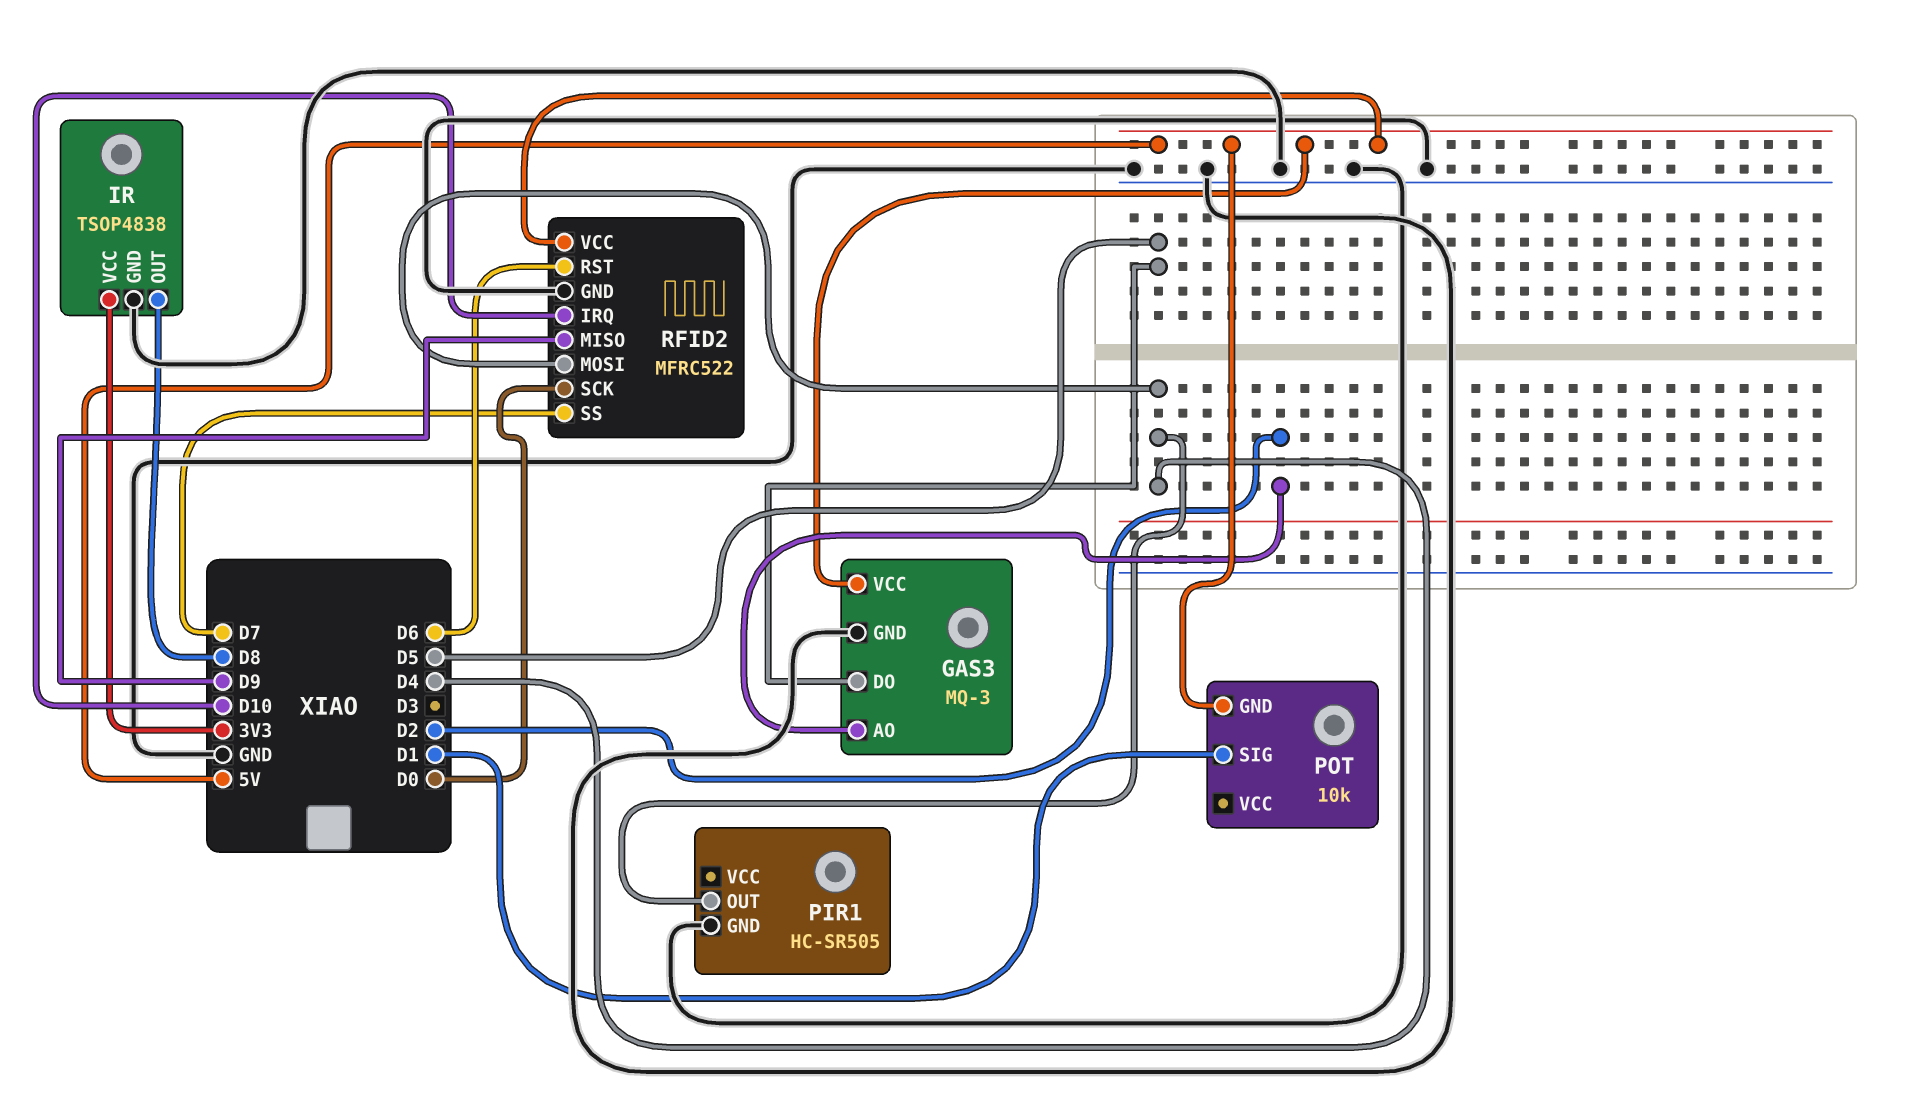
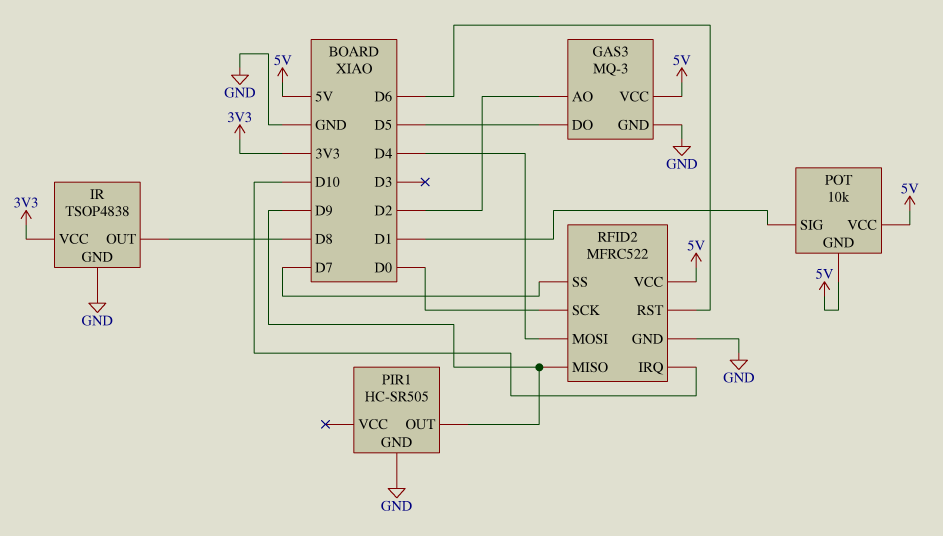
PIR1 pin OUT: D4 -> D9
POT pin VCC: none -> 5V

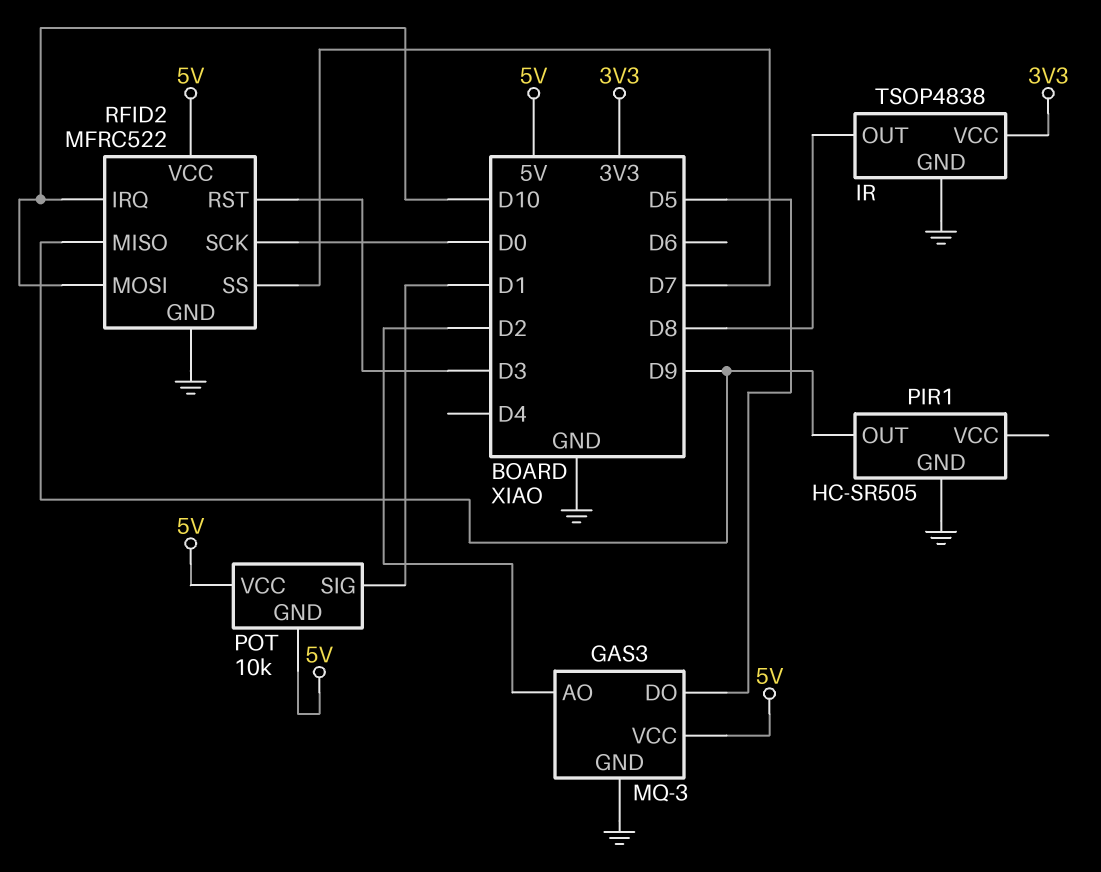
RFID2 pin MOSI: D4 -> D10
RFID2 pin RST: D6 -> D3

